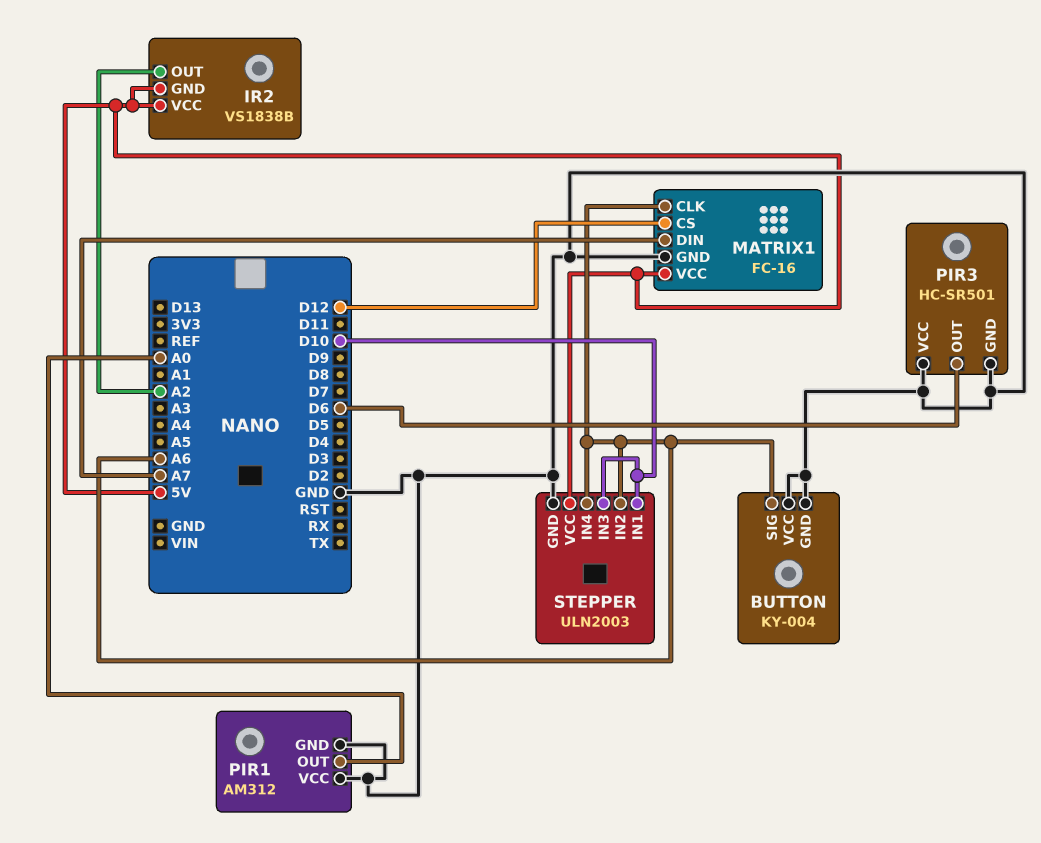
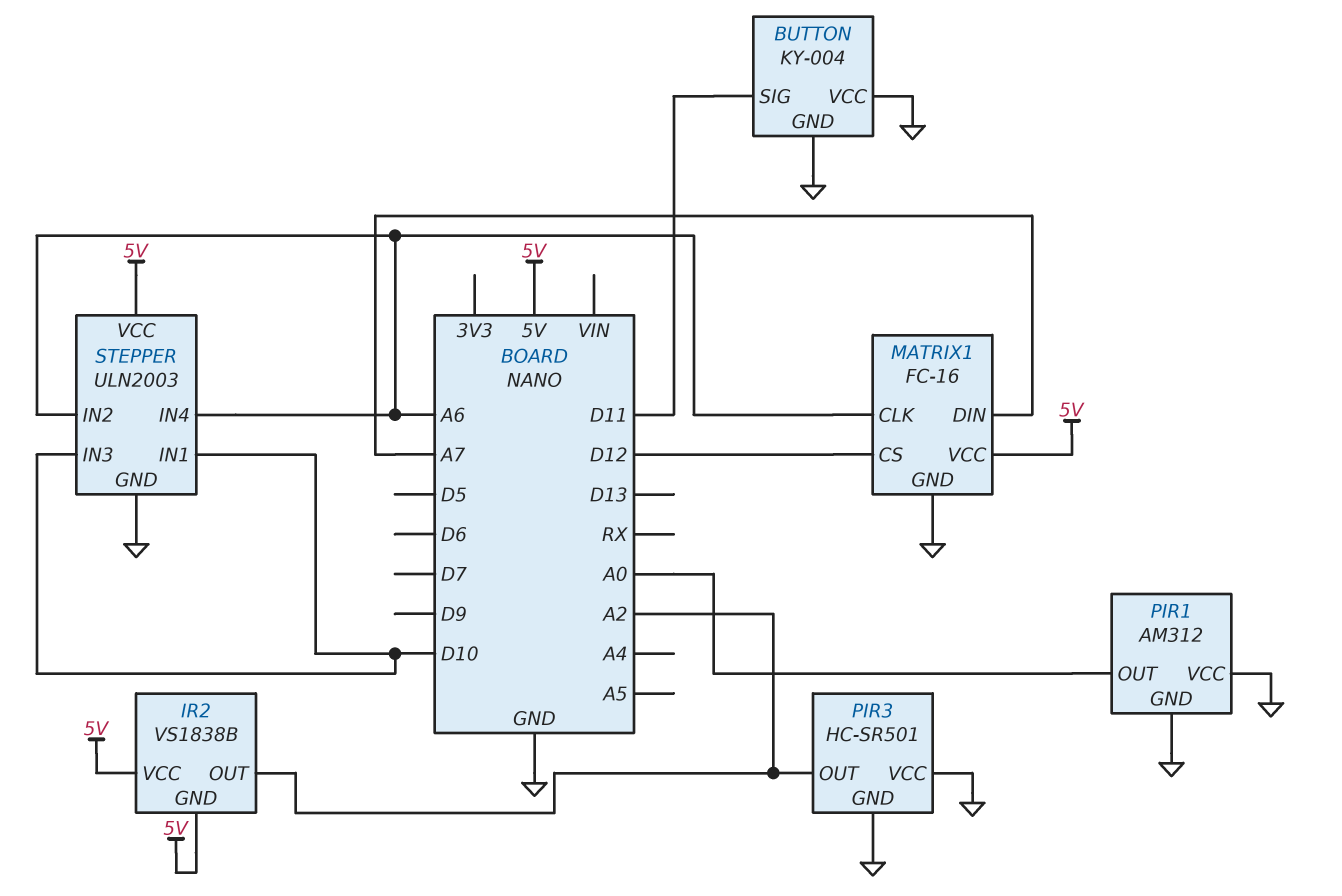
BUTTON pin SIG: A6 -> D11
PIR3 pin OUT: D6 -> A2

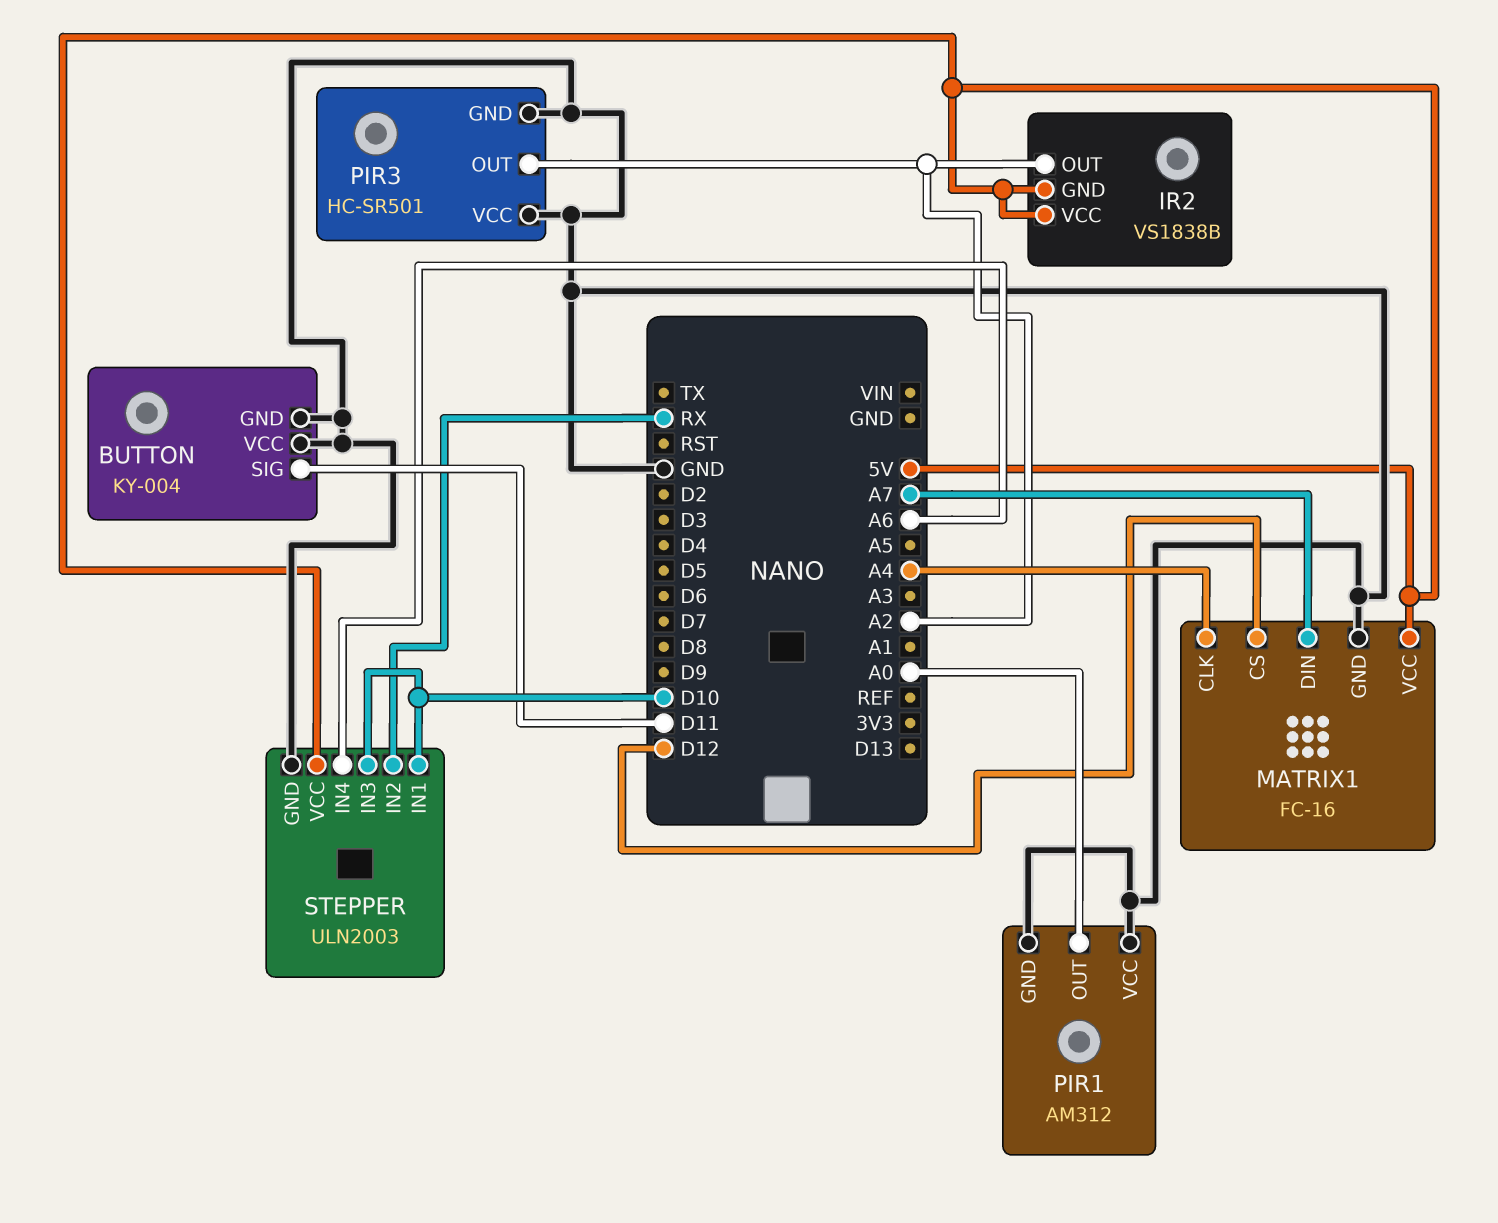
MATRIX1 pin CLK: A6 -> A4
STEPPER pin IN2: A6 -> RX

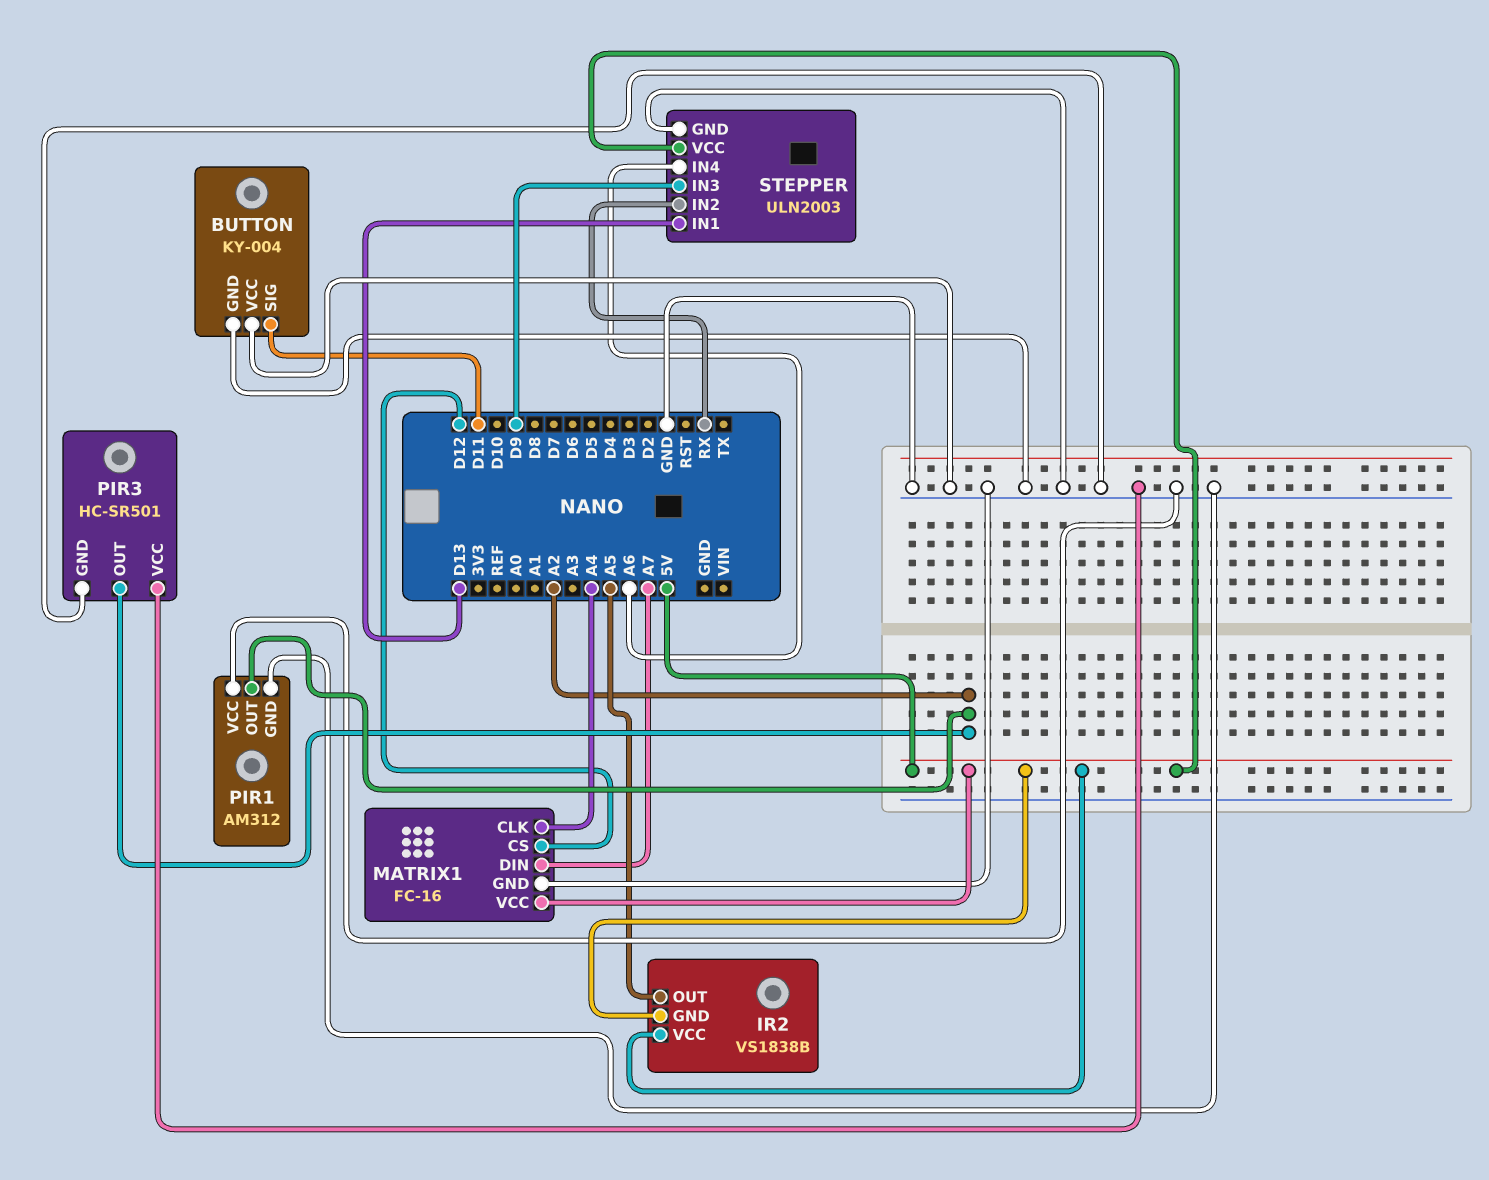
IR2 pin OUT: A2 -> A5
PIR1 pin OUT: A0 -> A2
STEPPER pin IN1: D10 -> D13
STEPPER pin IN3: D10 -> D9

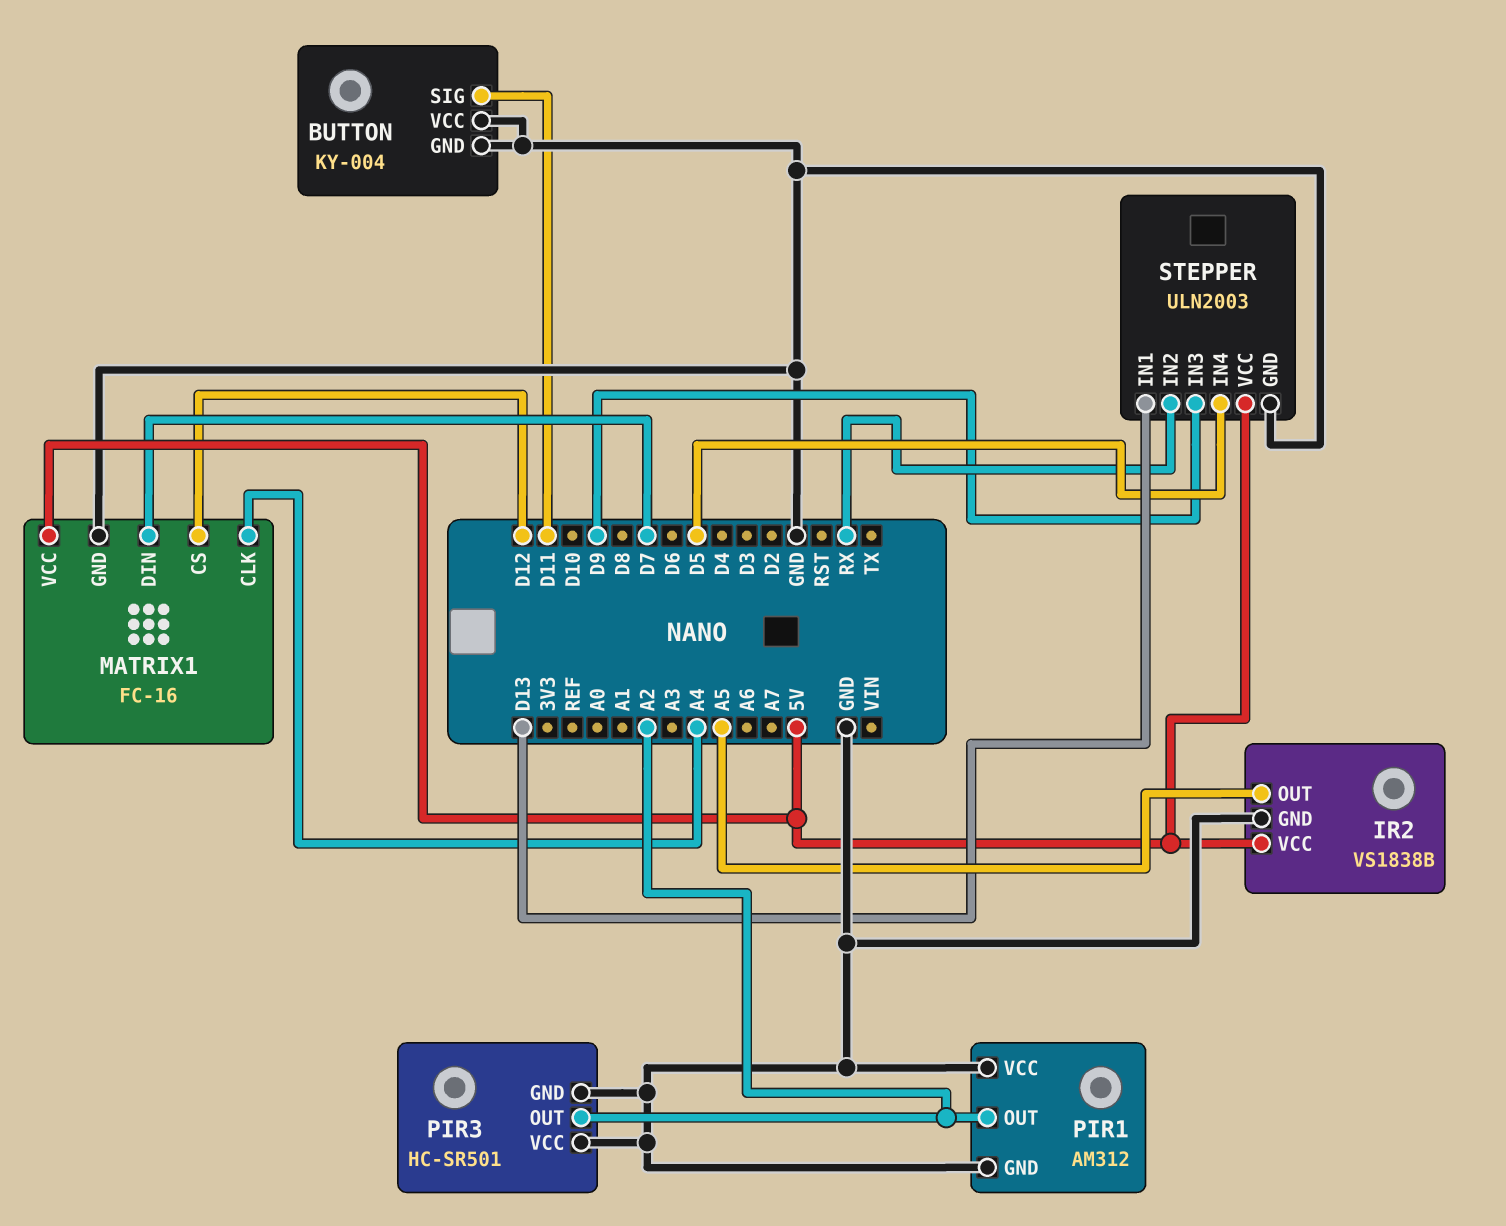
IR2 pin GND: 5V -> GND
MATRIX1 pin DIN: A7 -> D7
STEPPER pin IN4: A6 -> D5

